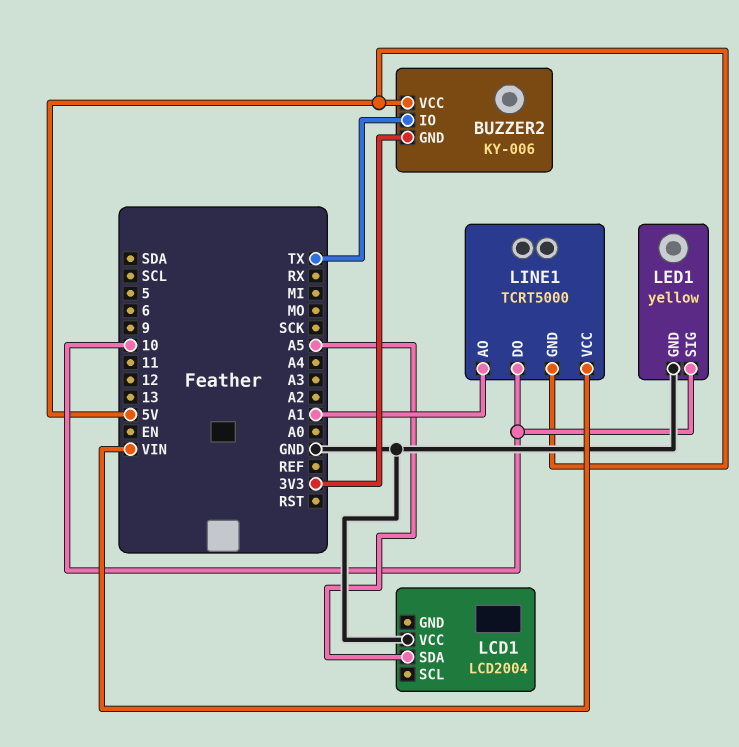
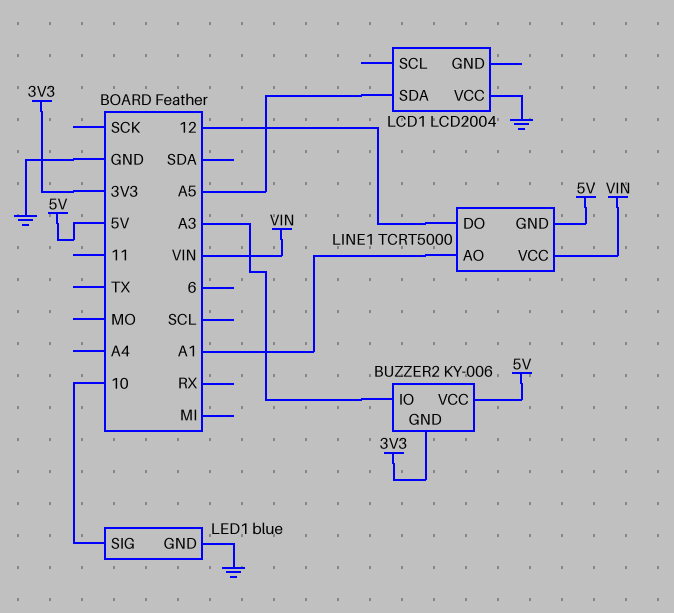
BUZZER2 pin IO: TX -> A3
LED1: yellow -> blue
LINE1 pin DO: 10 -> 12

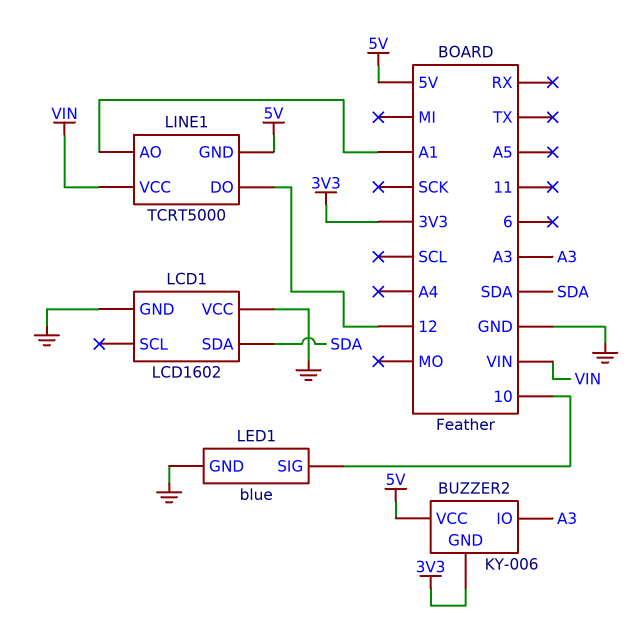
LCD1: LCD2004 -> LCD1602
LCD1 pin GND: none -> GND
LCD1 pin SDA: A5 -> SDA

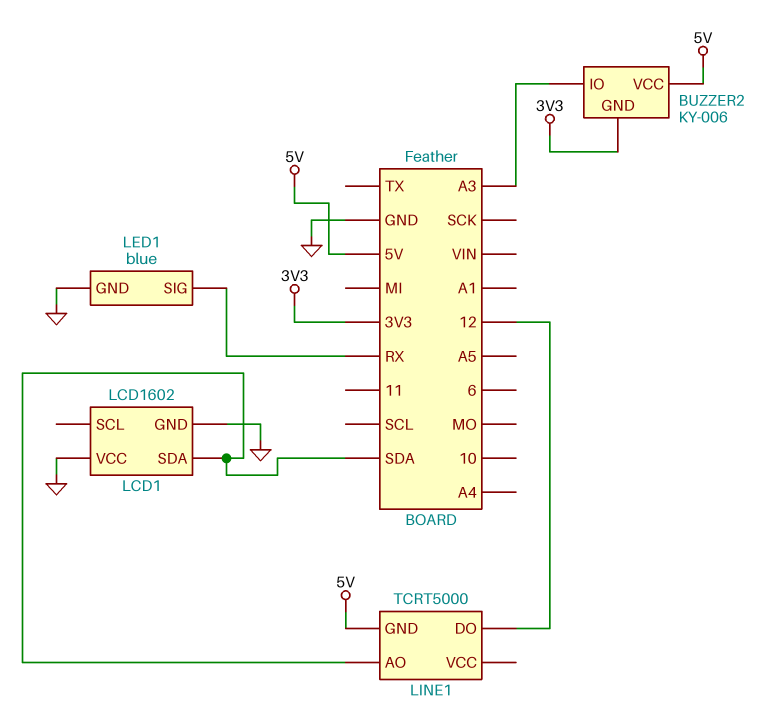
LED1 pin SIG: 10 -> RX
LINE1 pin AO: A1 -> SDA
LINE1 pin VCC: VIN -> none

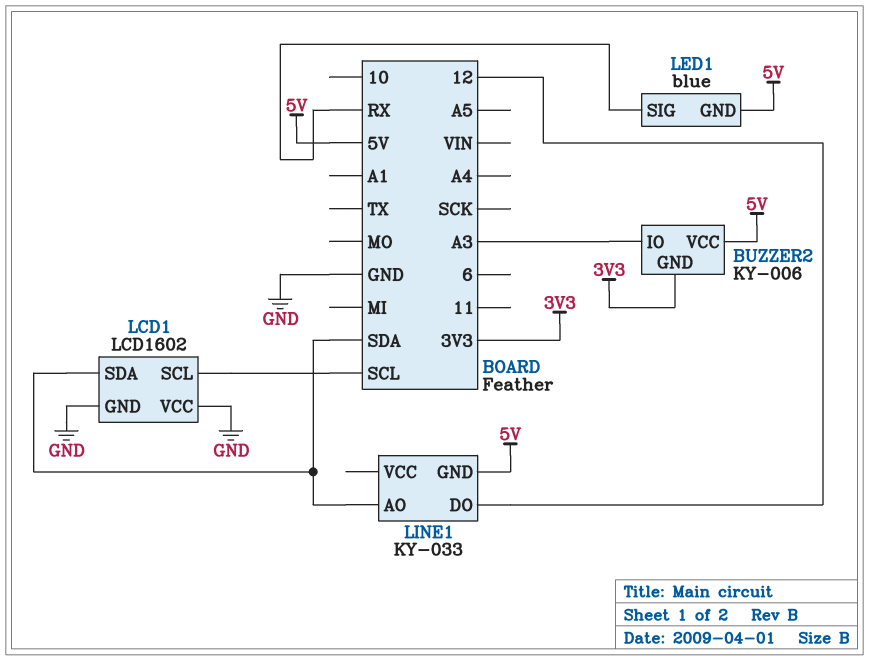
LCD1 pin SCL: none -> SCL
LED1 pin GND: GND -> 5V
LINE1: TCRT5000 -> KY-033

